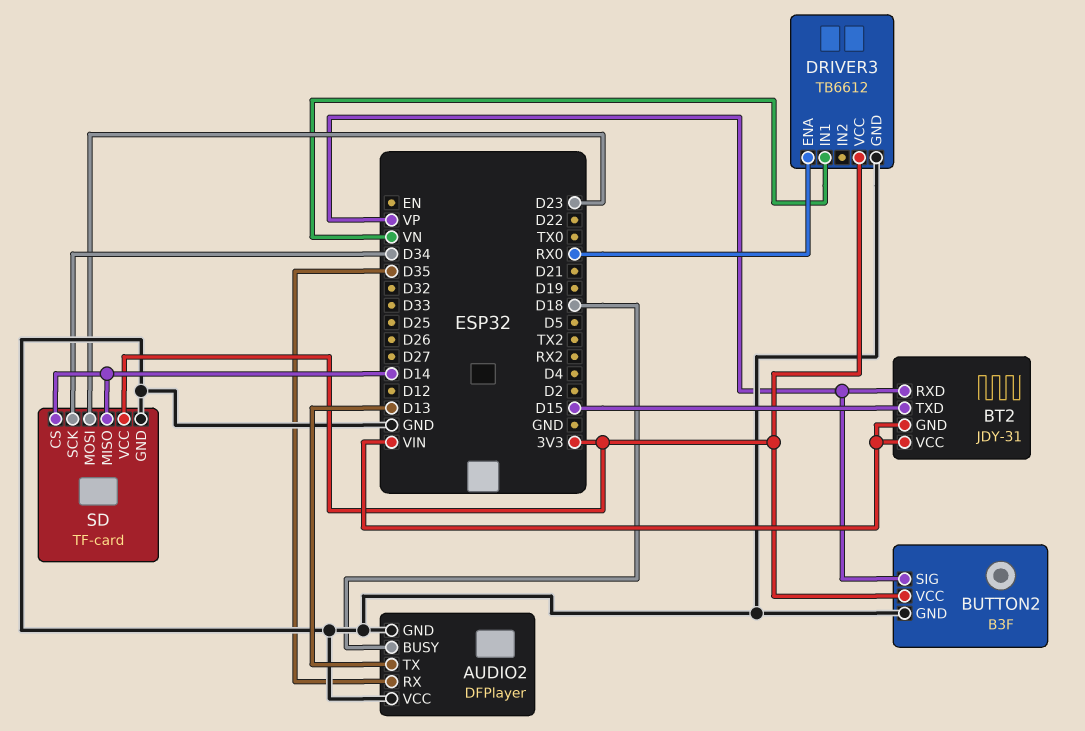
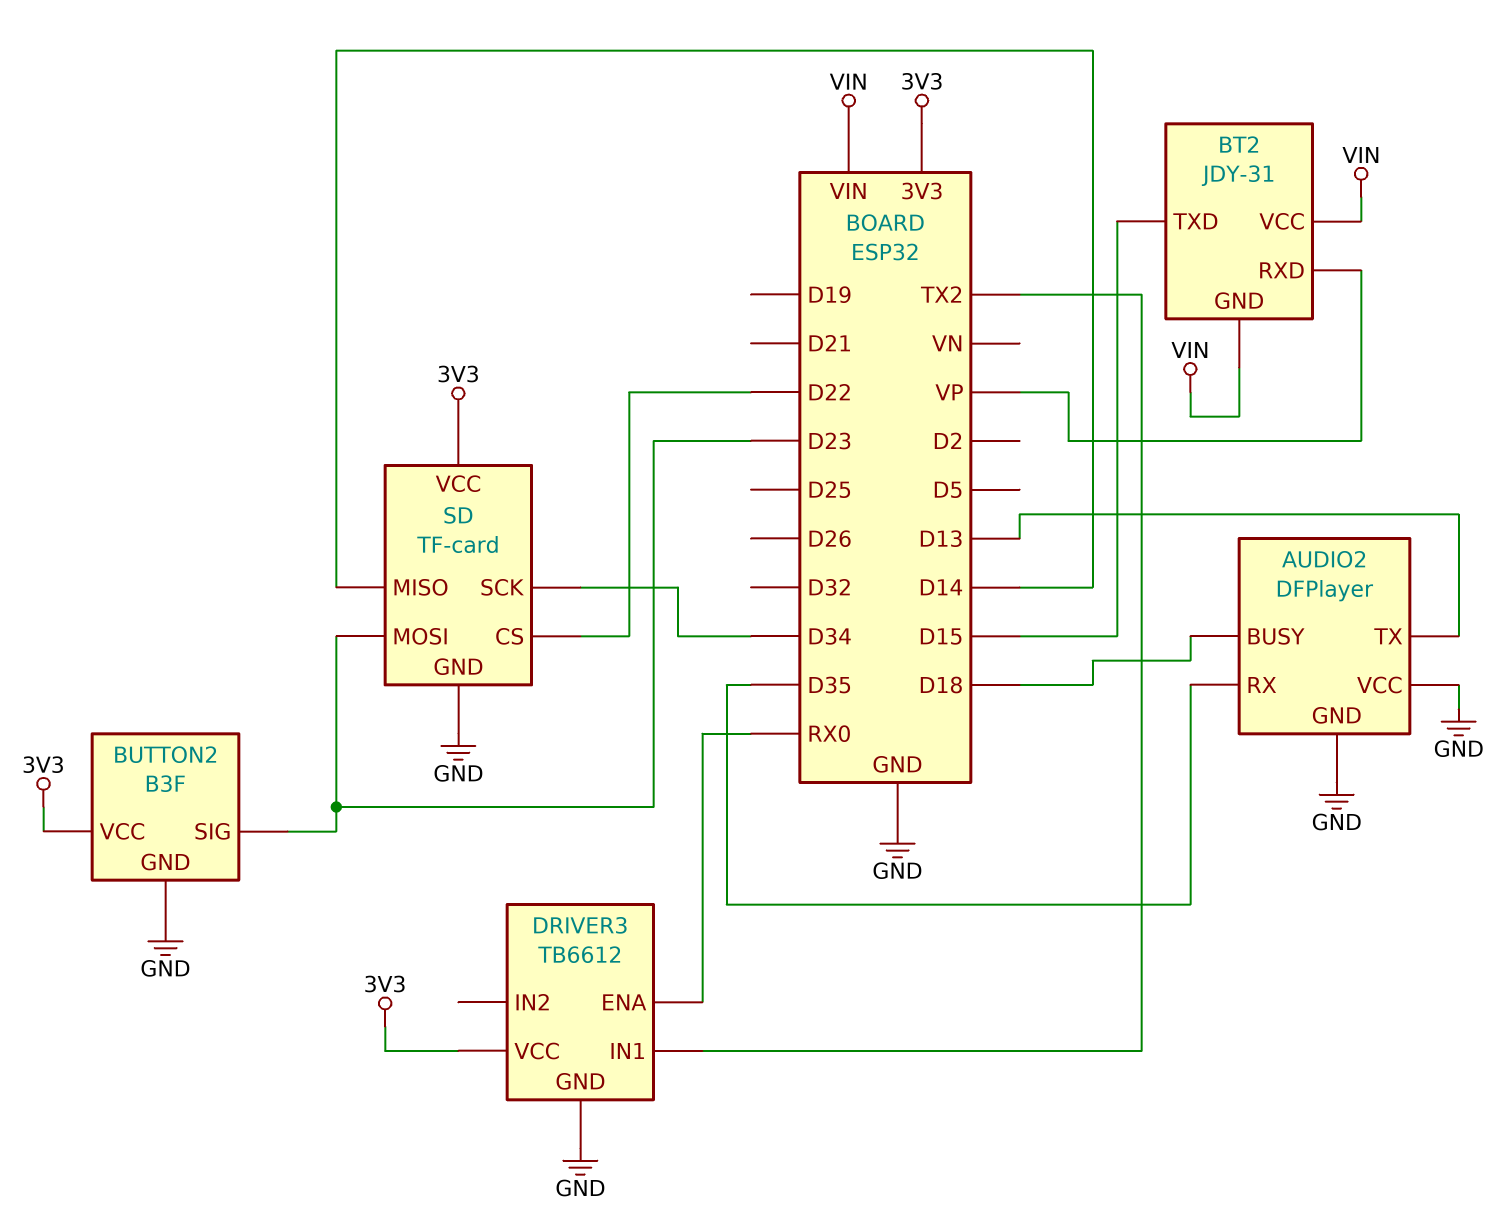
BUTTON2 pin SIG: VP -> D23
DRIVER3 pin IN1: VN -> TX2
SD pin CS: D14 -> D22

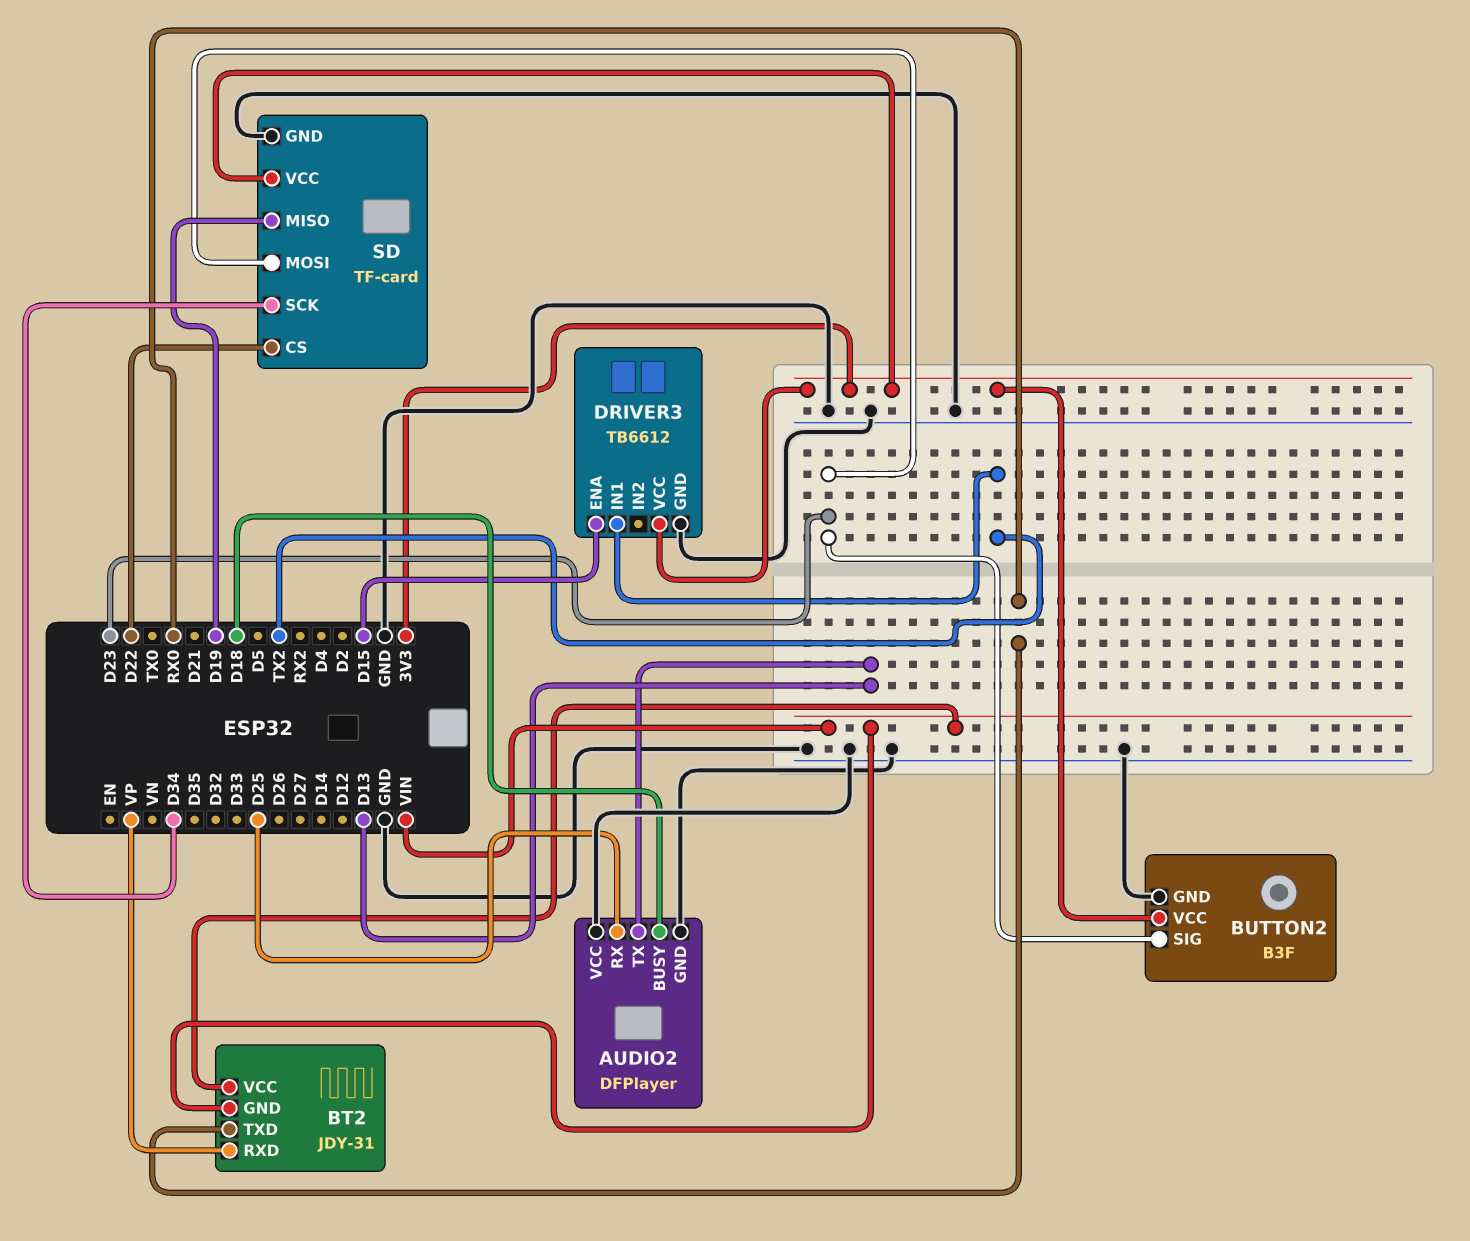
AUDIO2 pin RX: D35 -> D25
BT2 pin TXD: D15 -> RX0
DRIVER3 pin ENA: RX0 -> D15
SD pin MISO: D14 -> D19

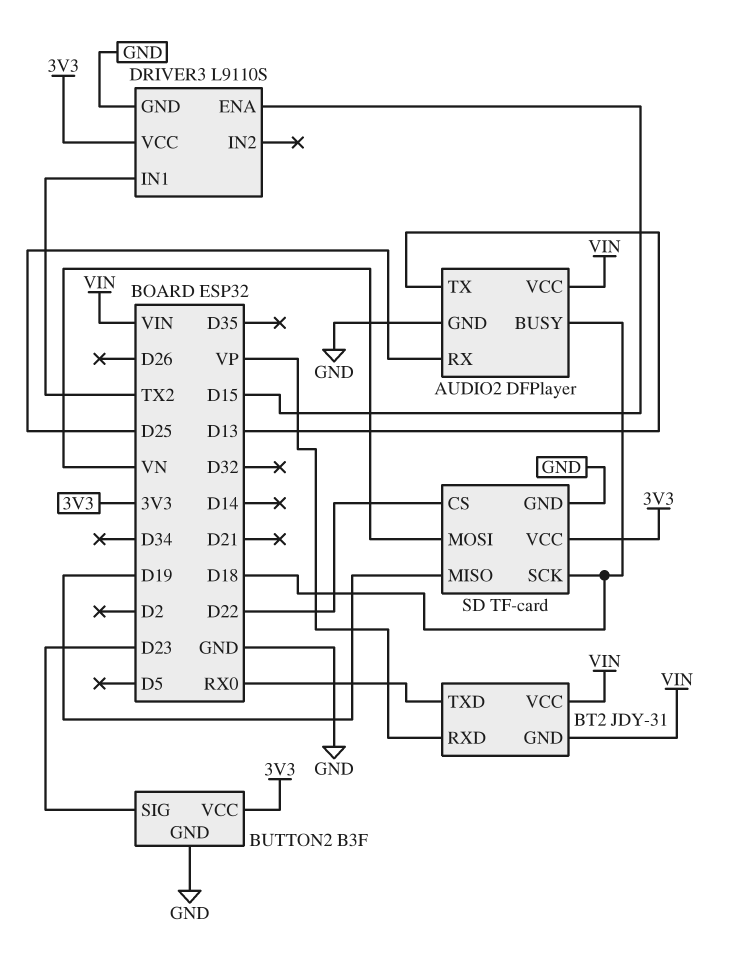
AUDIO2 pin VCC: GND -> VIN
DRIVER3: TB6612 -> L9110S
SD pin MOSI: D23 -> VN
SD pin SCK: D34 -> D18

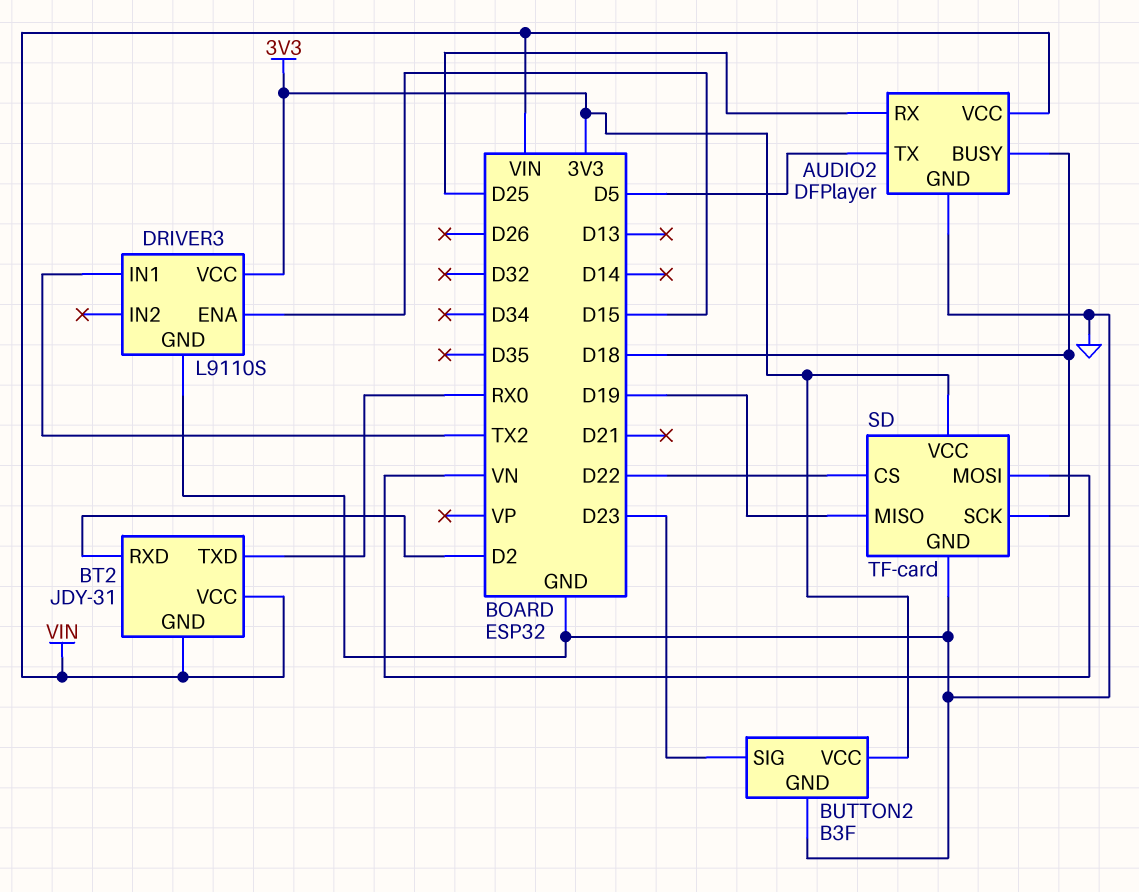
AUDIO2 pin TX: D13 -> D5
BT2 pin RXD: VP -> D2

